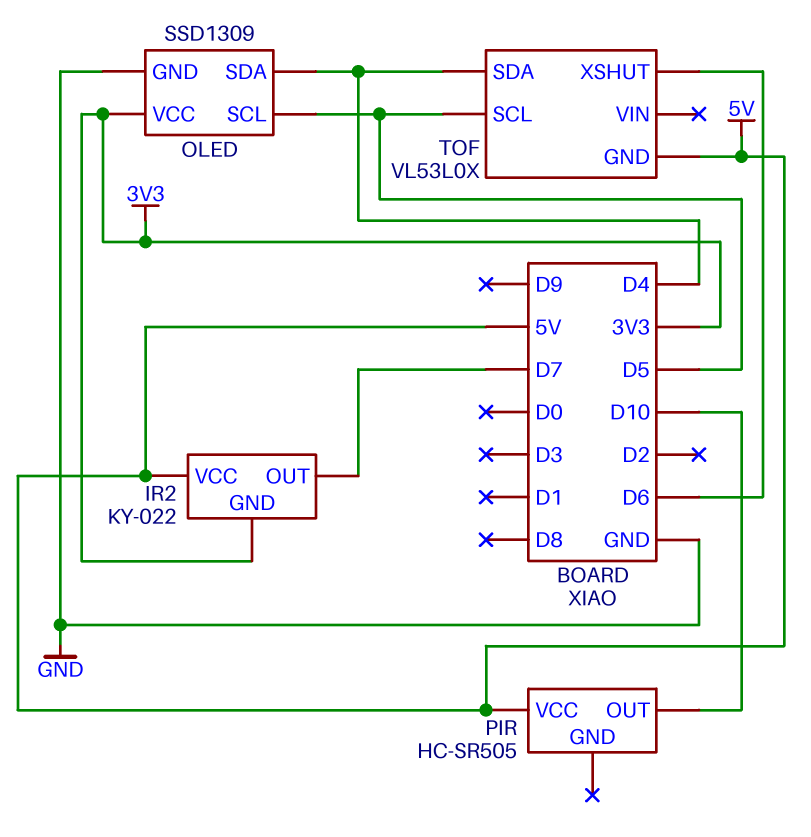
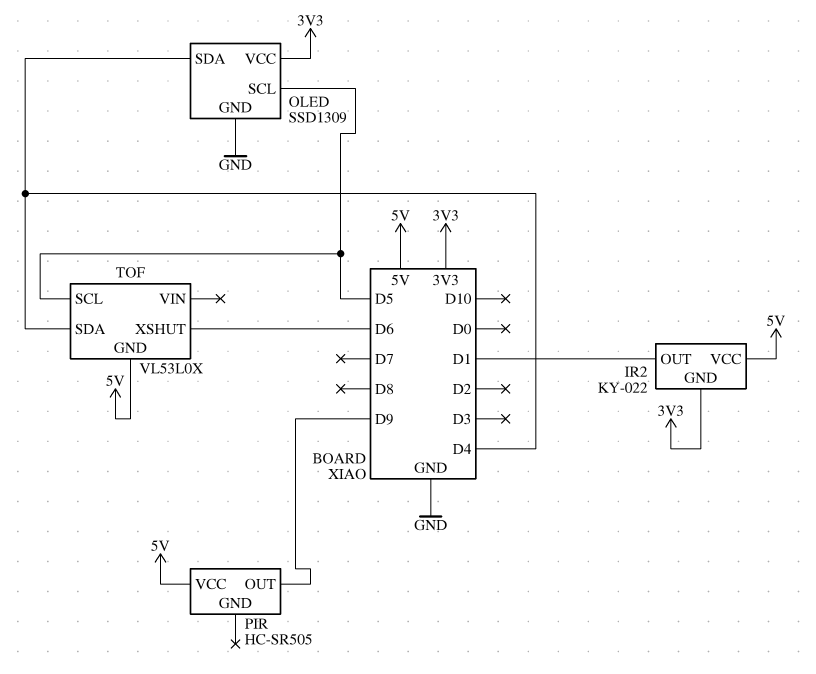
IR2 pin OUT: D7 -> D1
PIR pin OUT: D10 -> D9

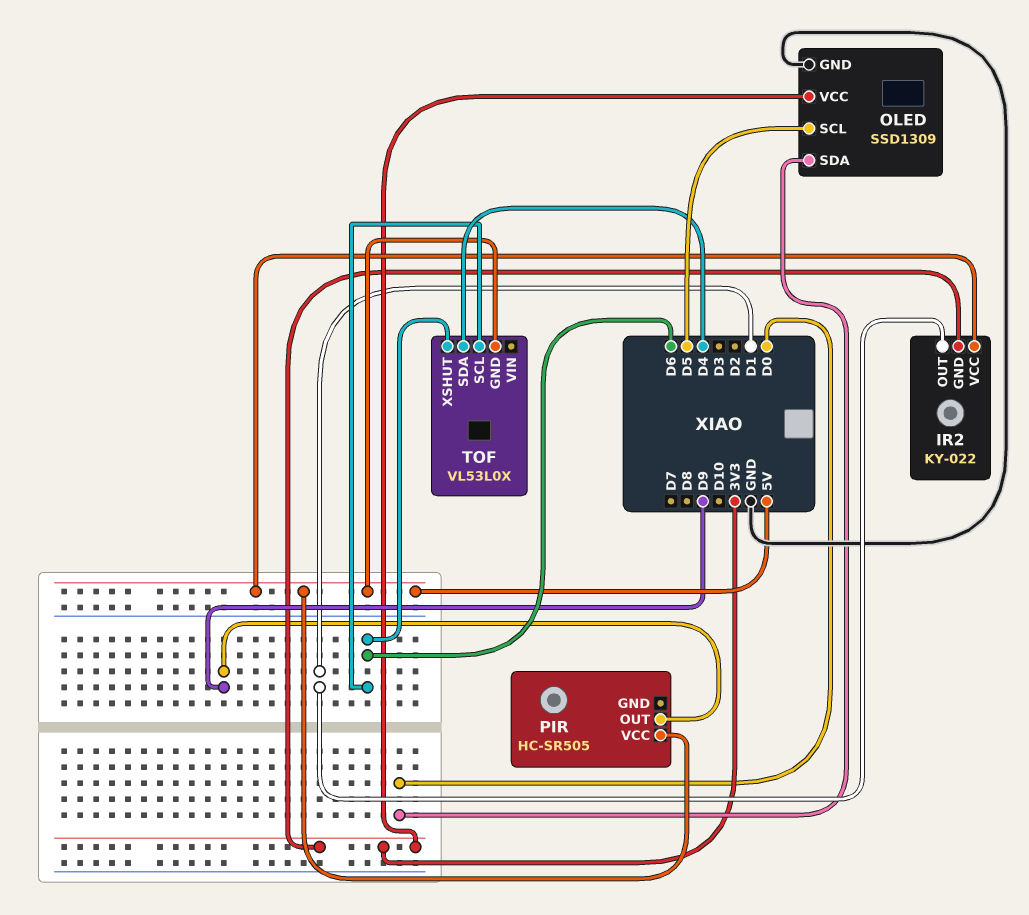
OLED pin SDA: D4 -> D0
TOF pin SCL: D5 -> D6

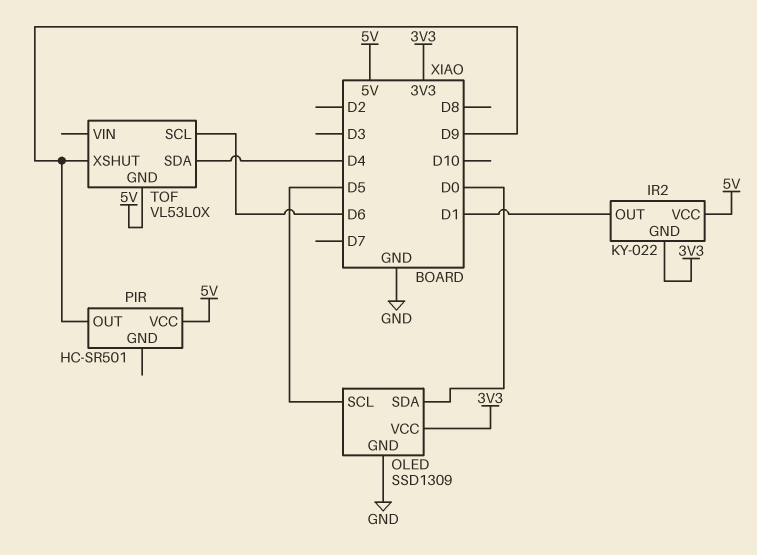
PIR: HC-SR505 -> HC-SR501
TOF pin XSHUT: D6 -> D9

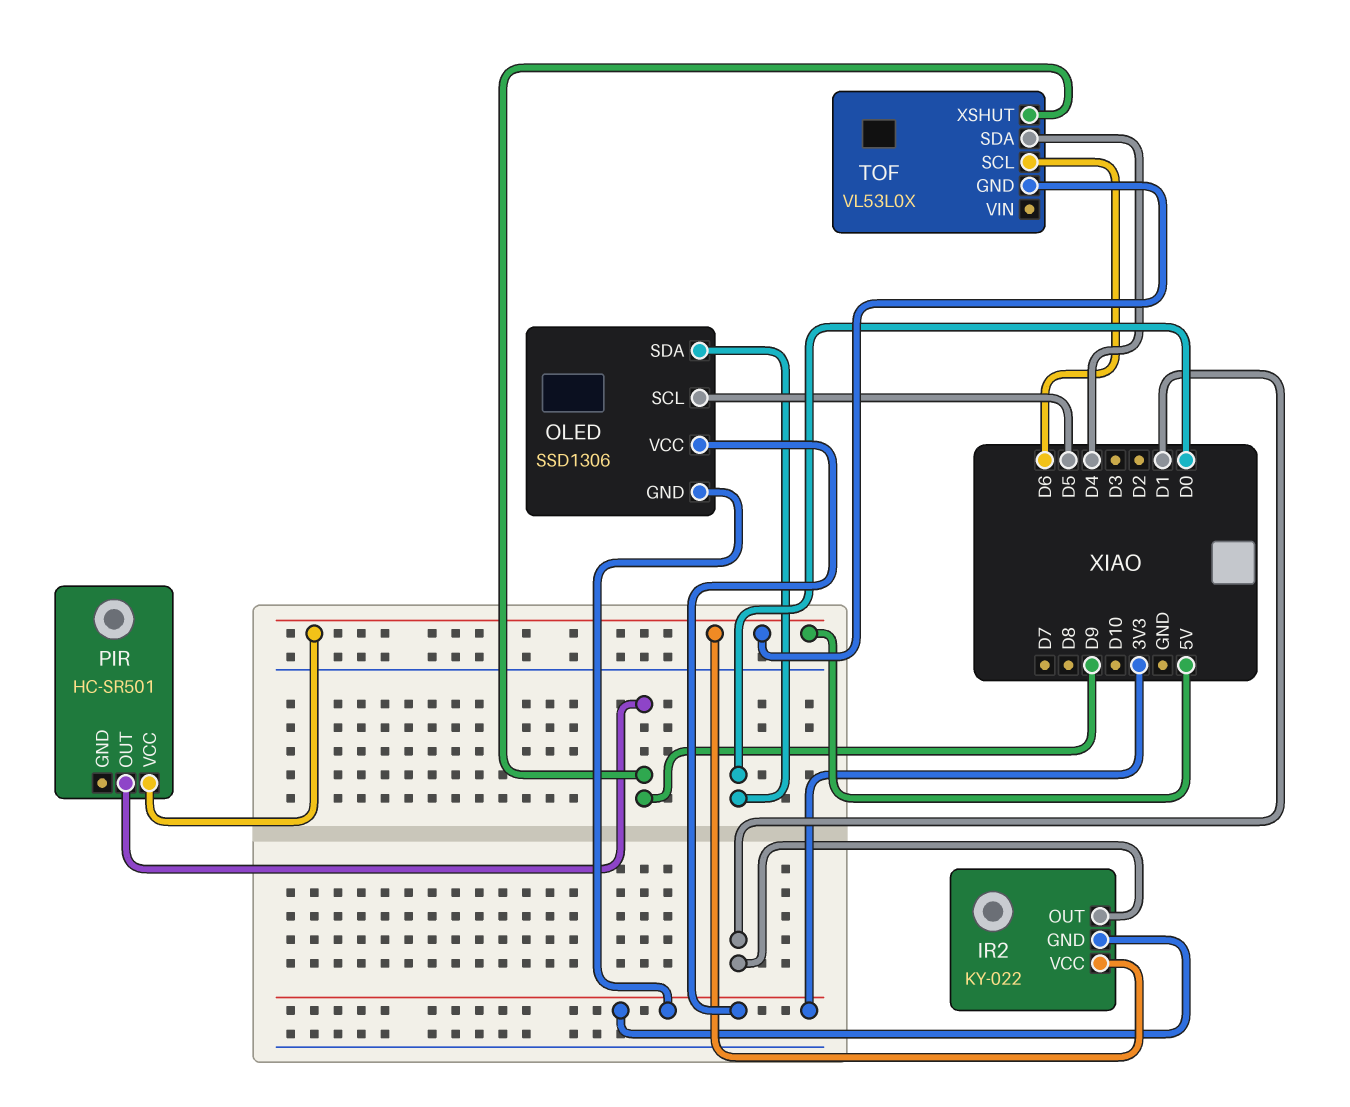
OLED: SSD1309 -> SSD1306
OLED pin GND: GND -> 3V3

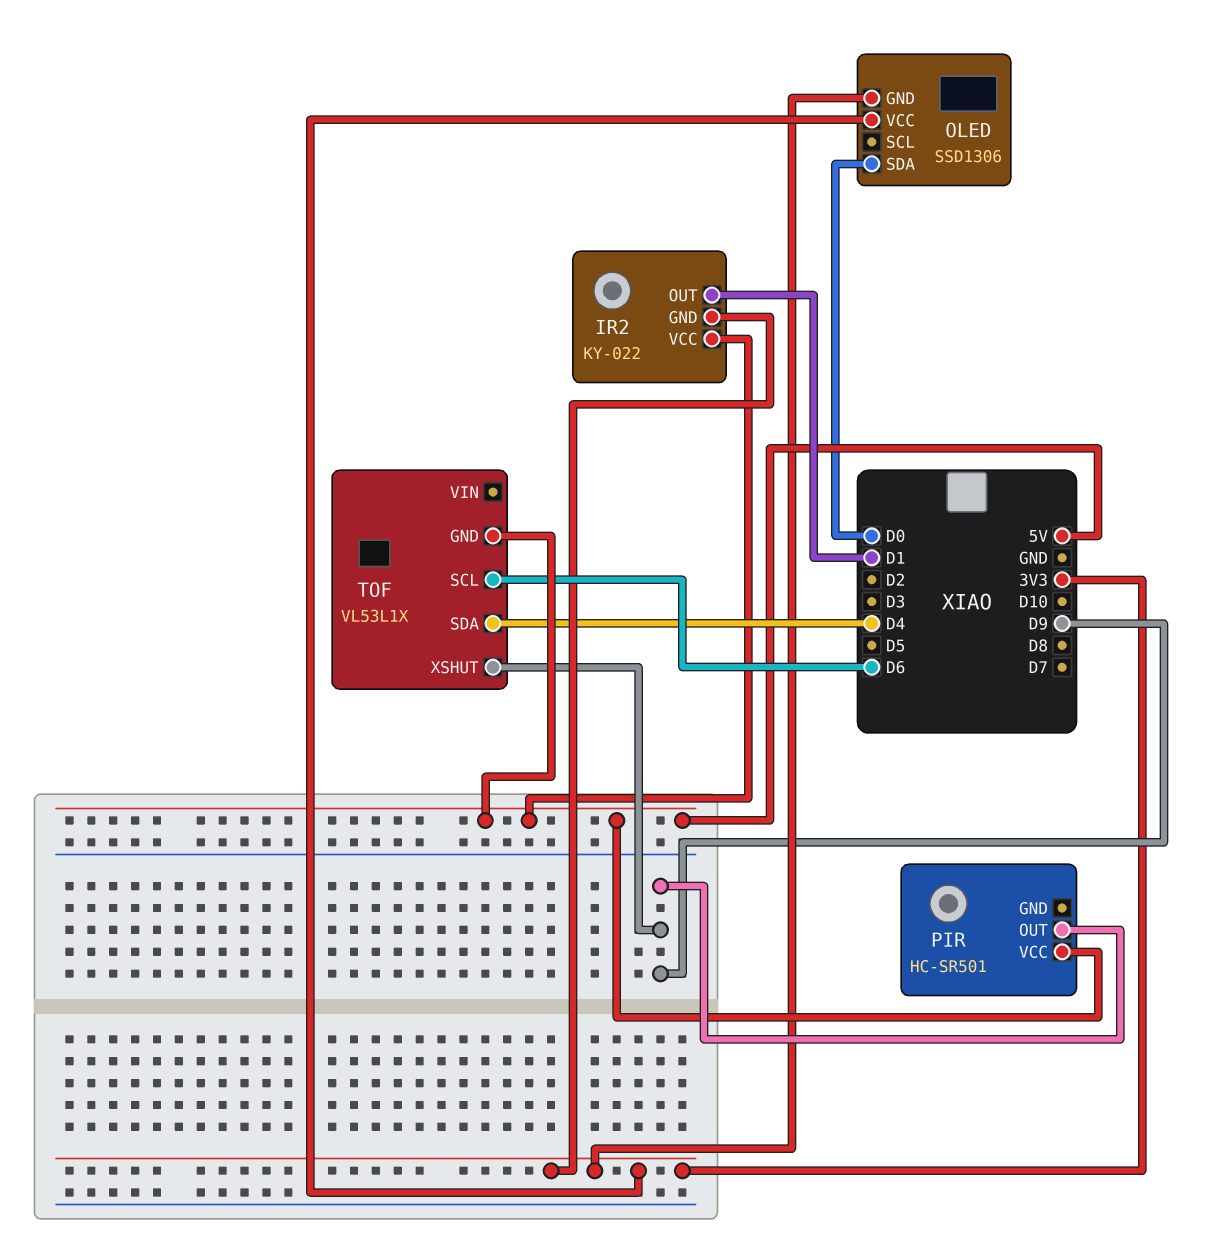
OLED pin SCL: D5 -> none
TOF: VL53L0X -> VL53L1X

